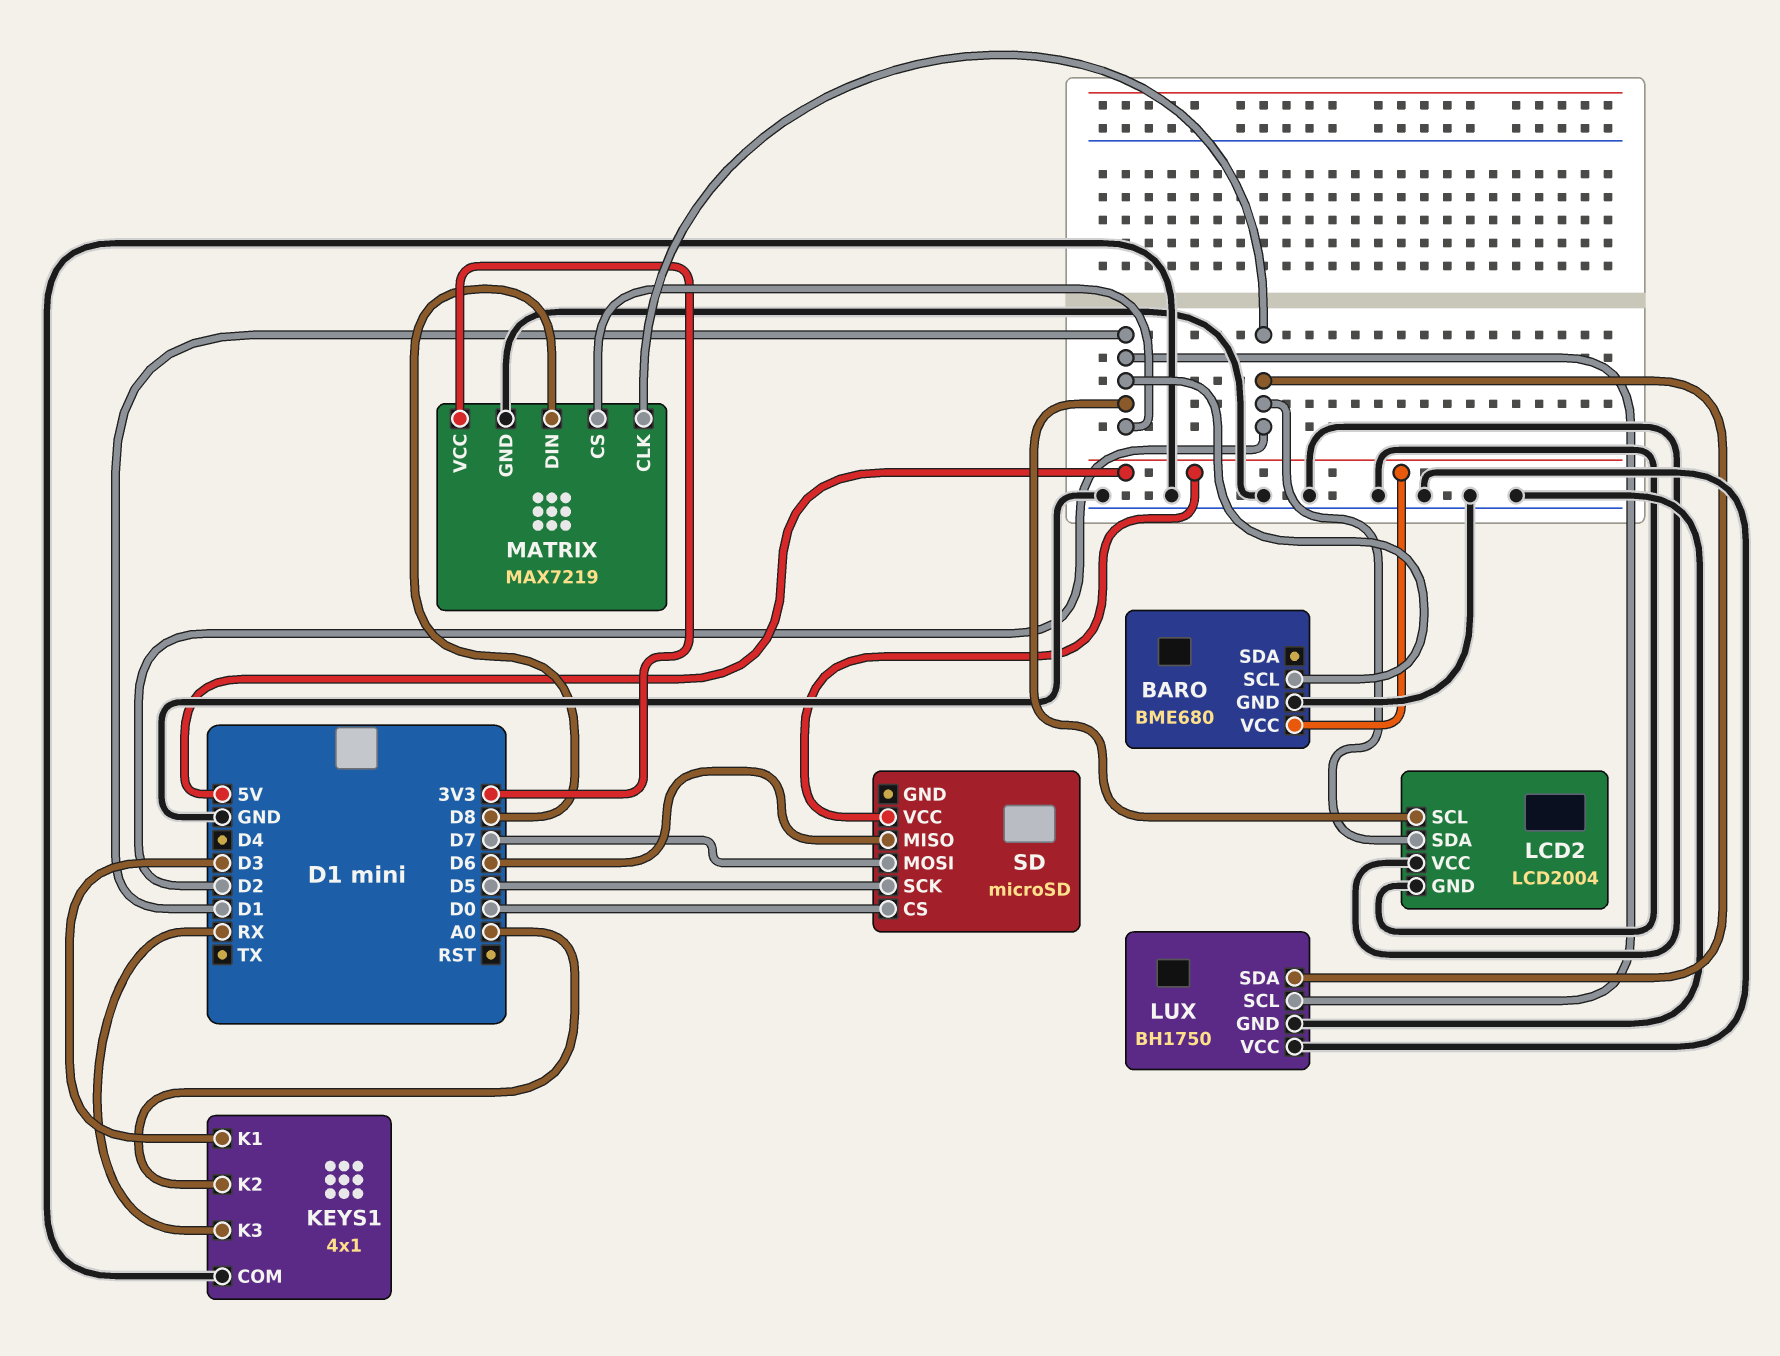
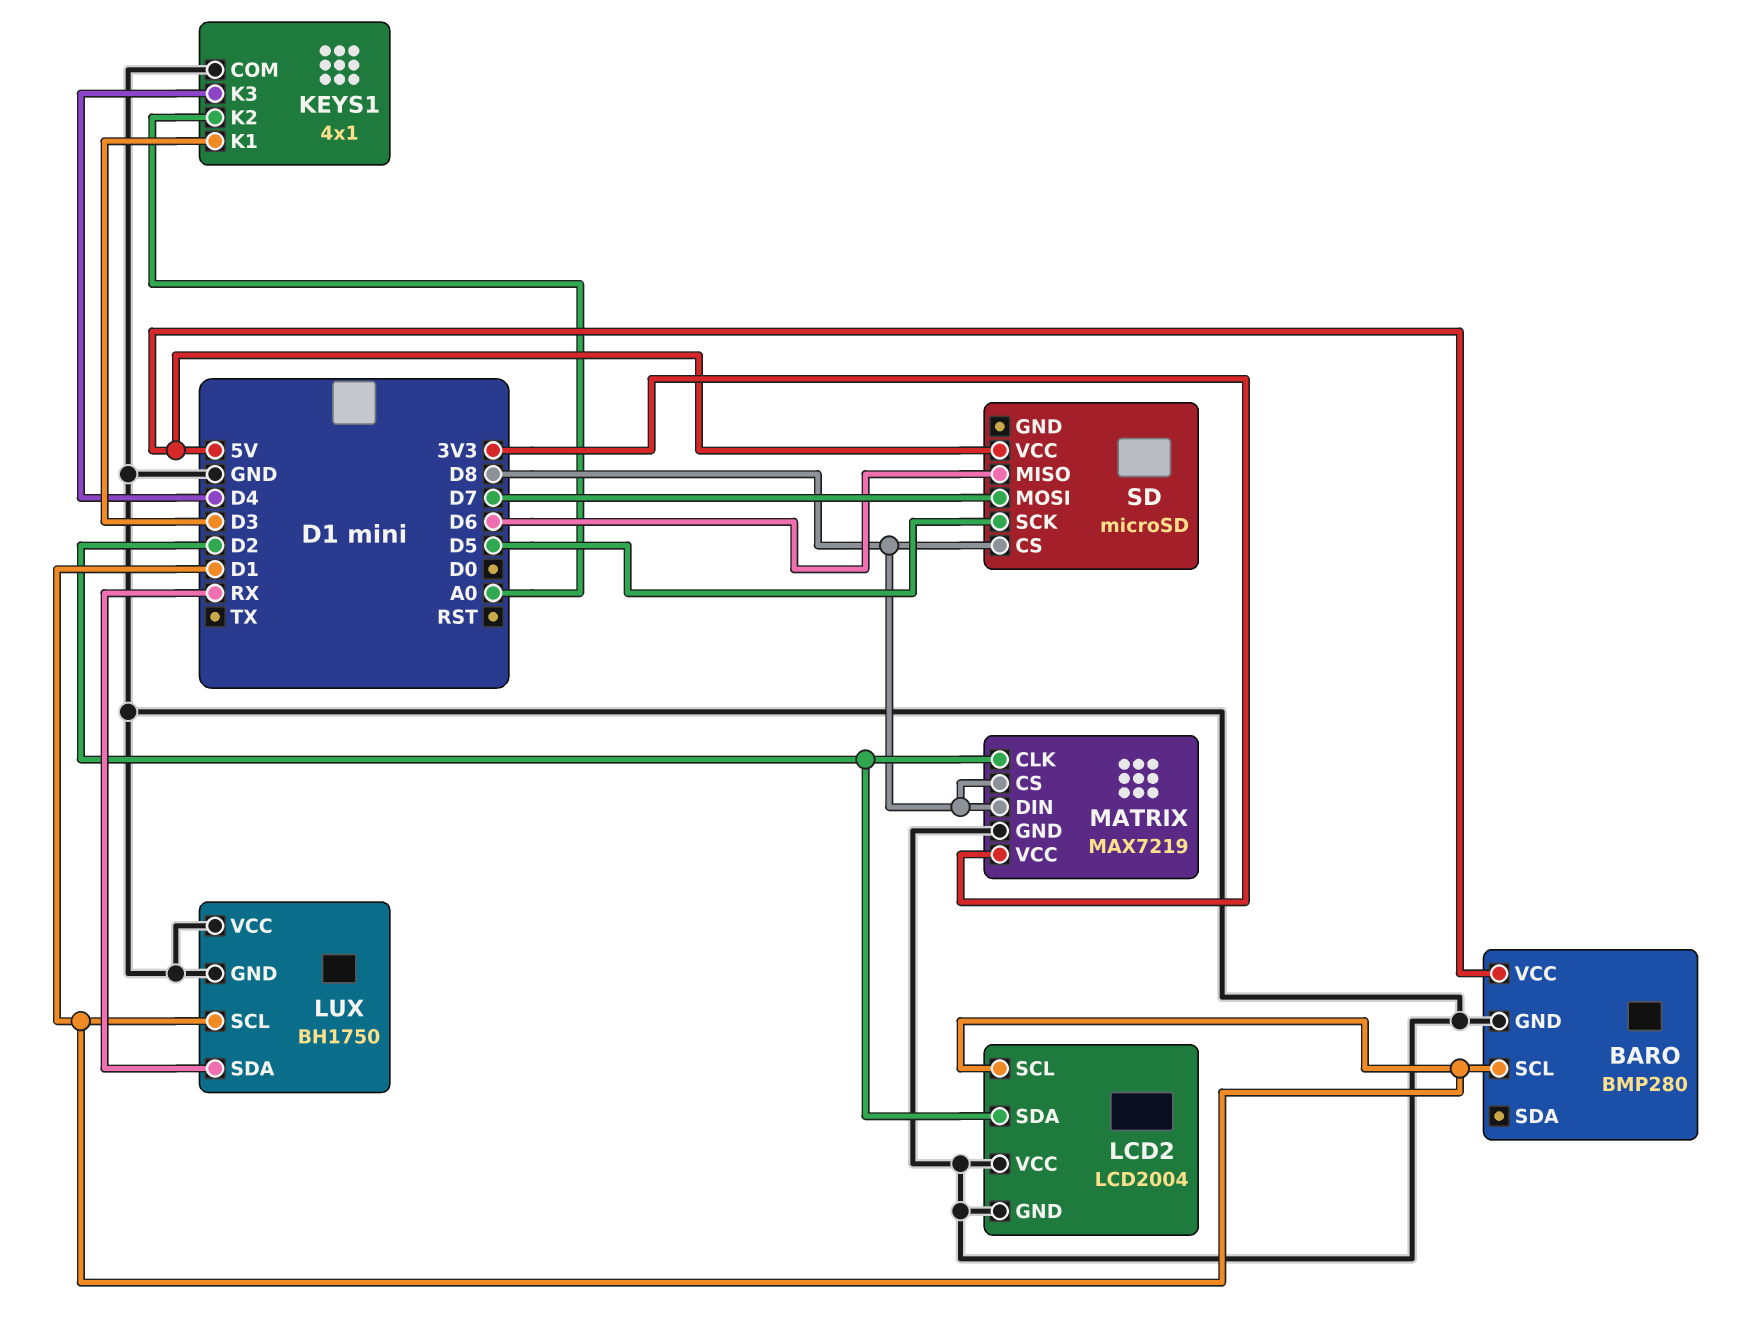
BARO: BME680 -> BMP280
KEYS1 pin K3: RX -> D4
LUX pin SDA: D2 -> RX
MATRIX pin CS: D1 -> D8
SD pin CS: D0 -> D8

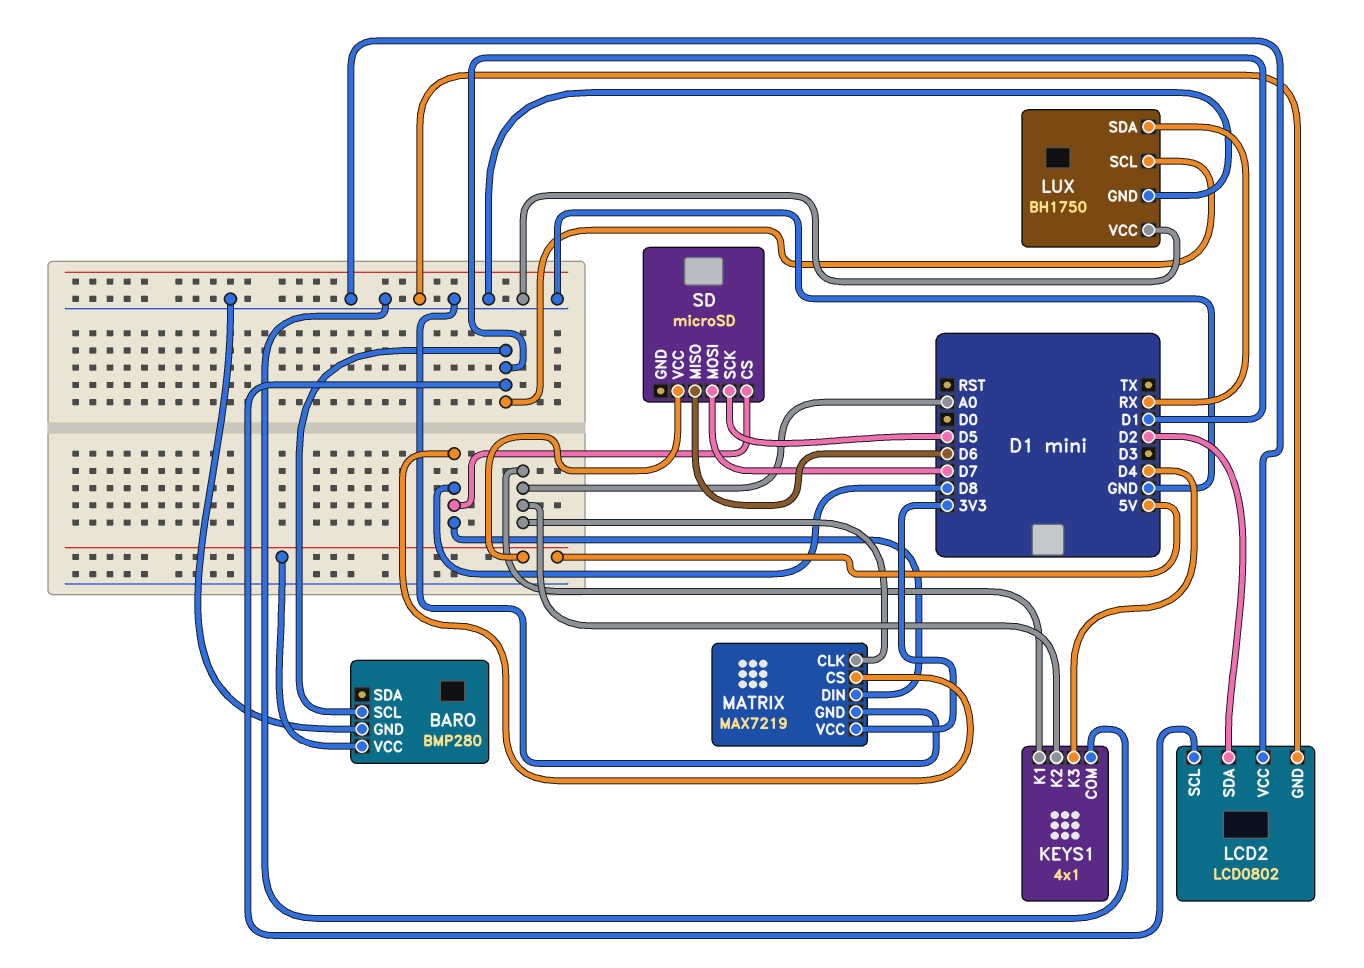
KEYS1 pin K1: D3 -> A0
LCD2: LCD2004 -> LCD0802
MATRIX pin CLK: D2 -> A0

